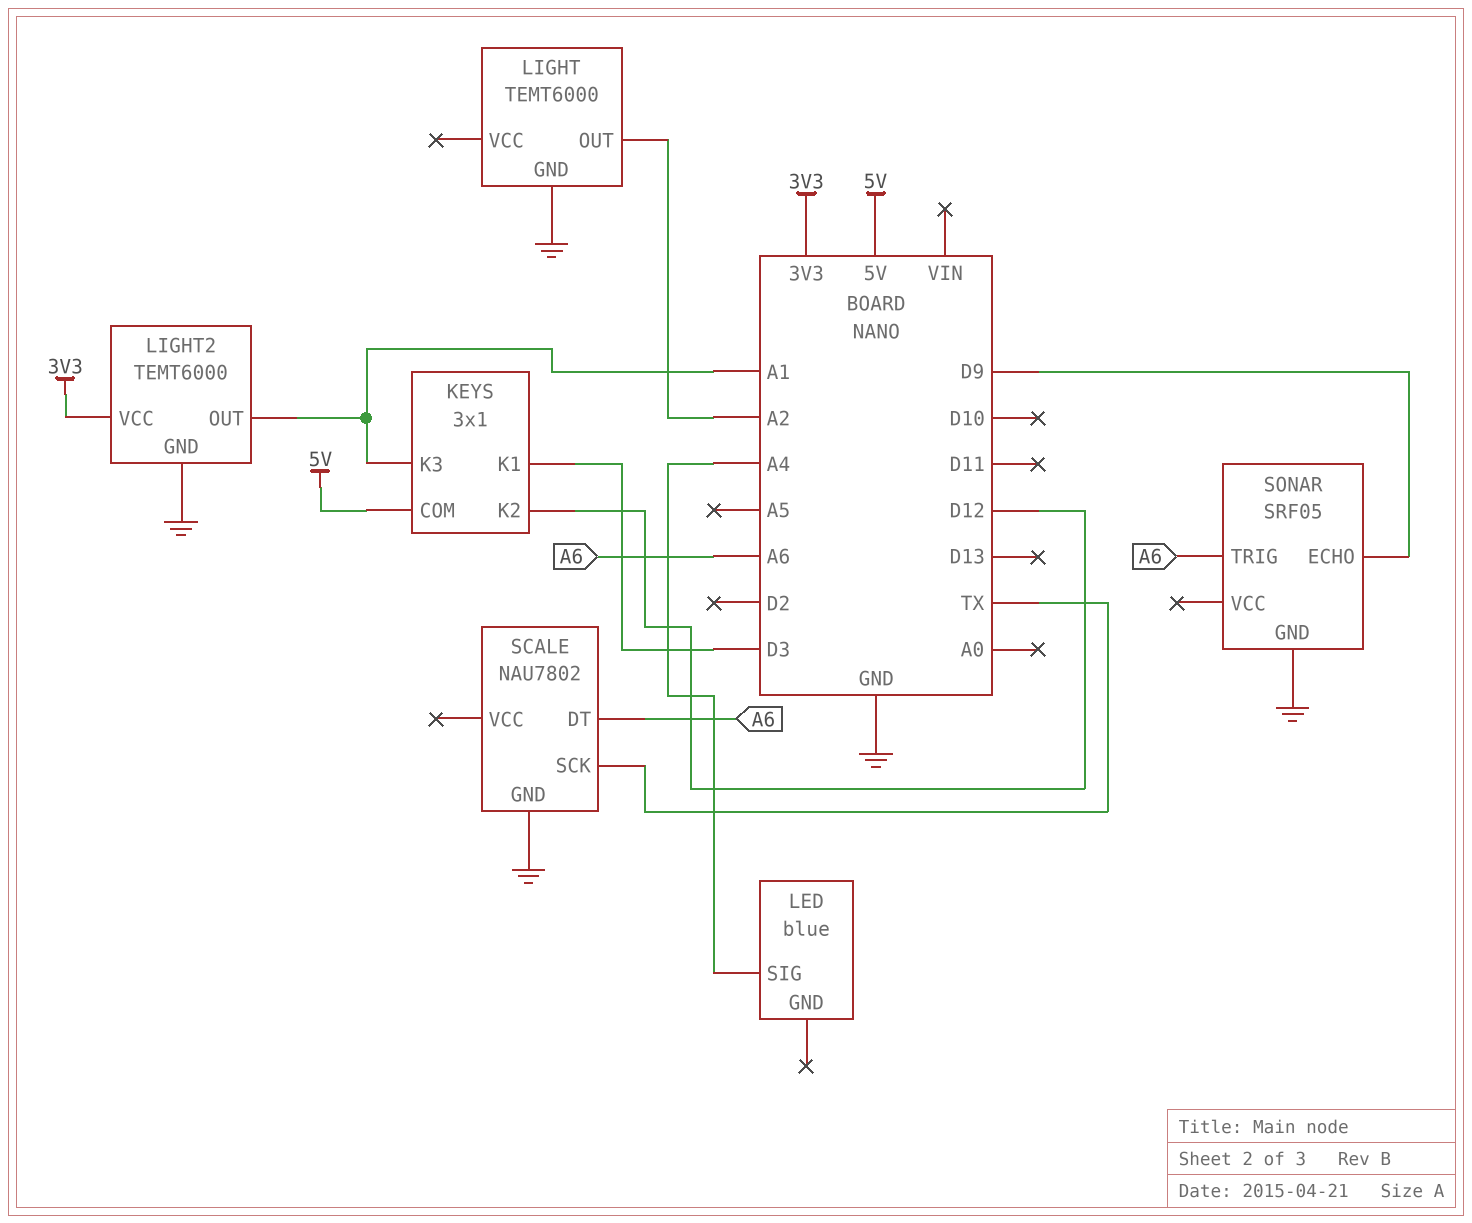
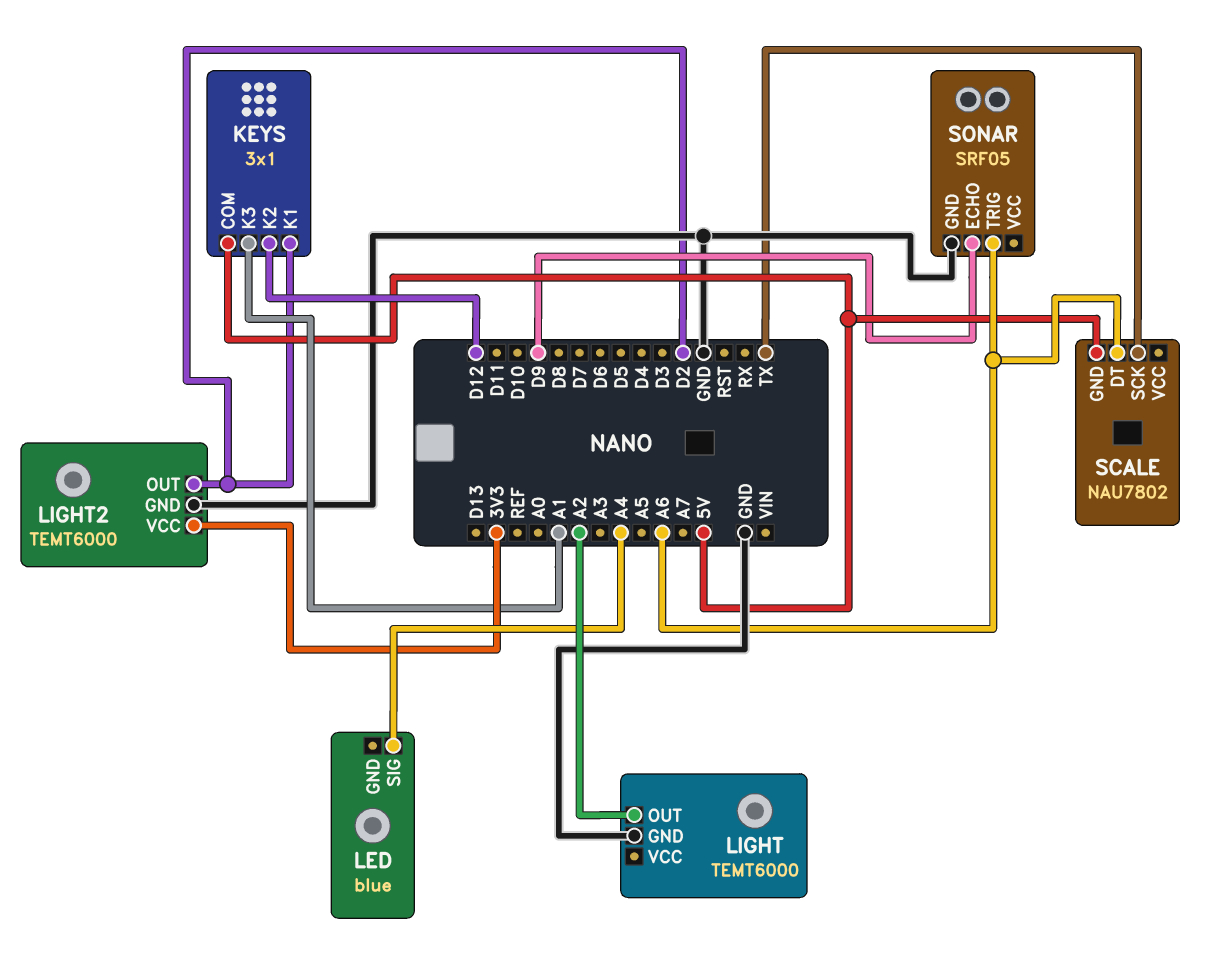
KEYS pin K1: D3 -> D2
LIGHT2 pin OUT: A1 -> D2
SCALE pin GND: GND -> 5V

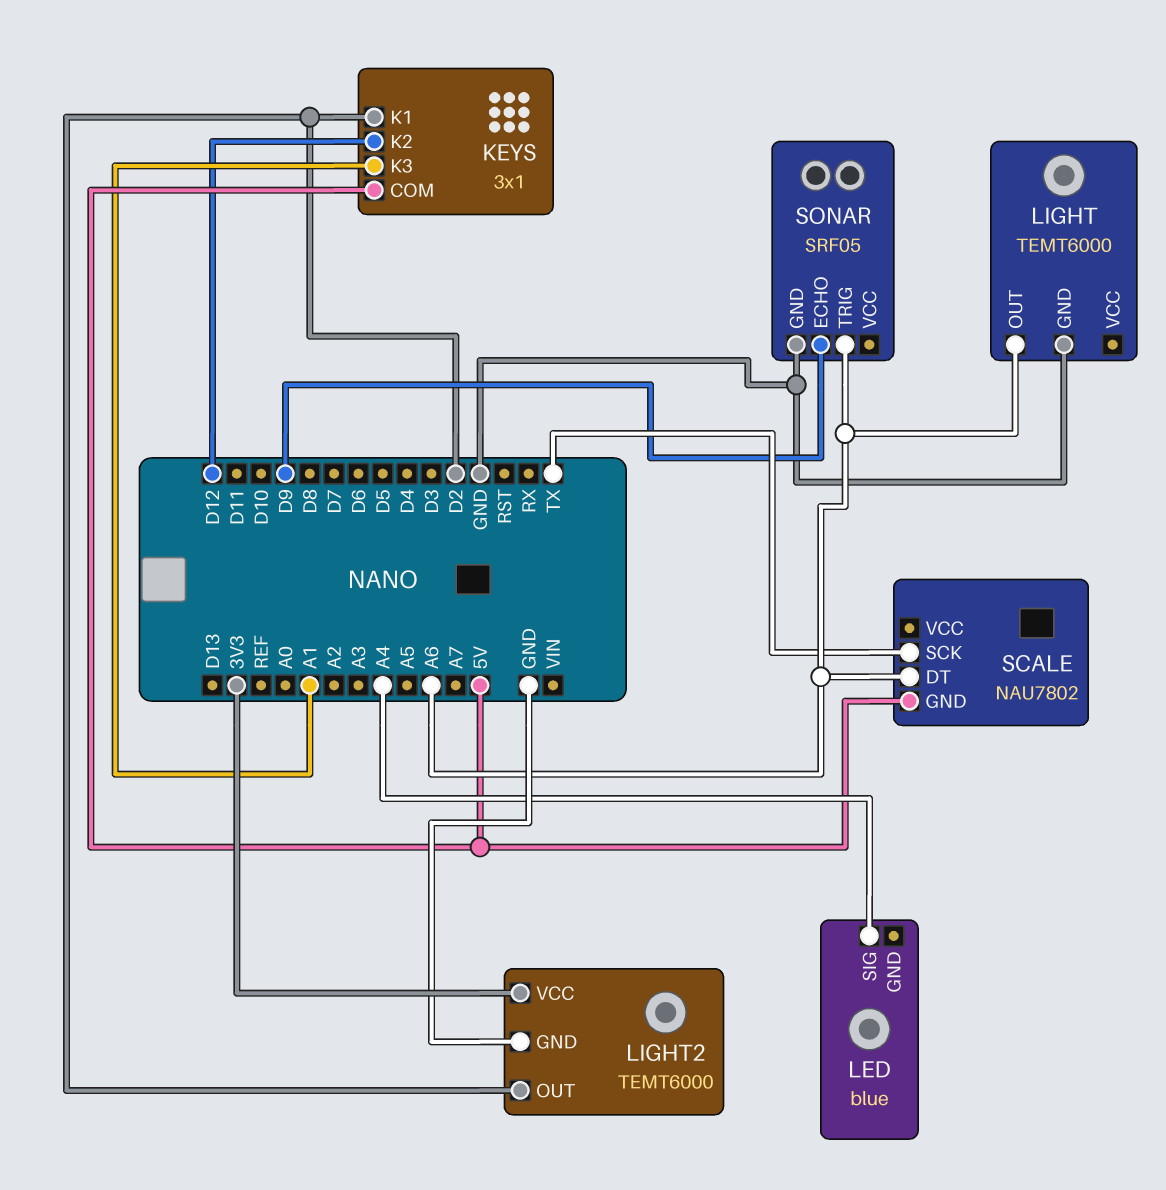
LIGHT pin OUT: A2 -> A6

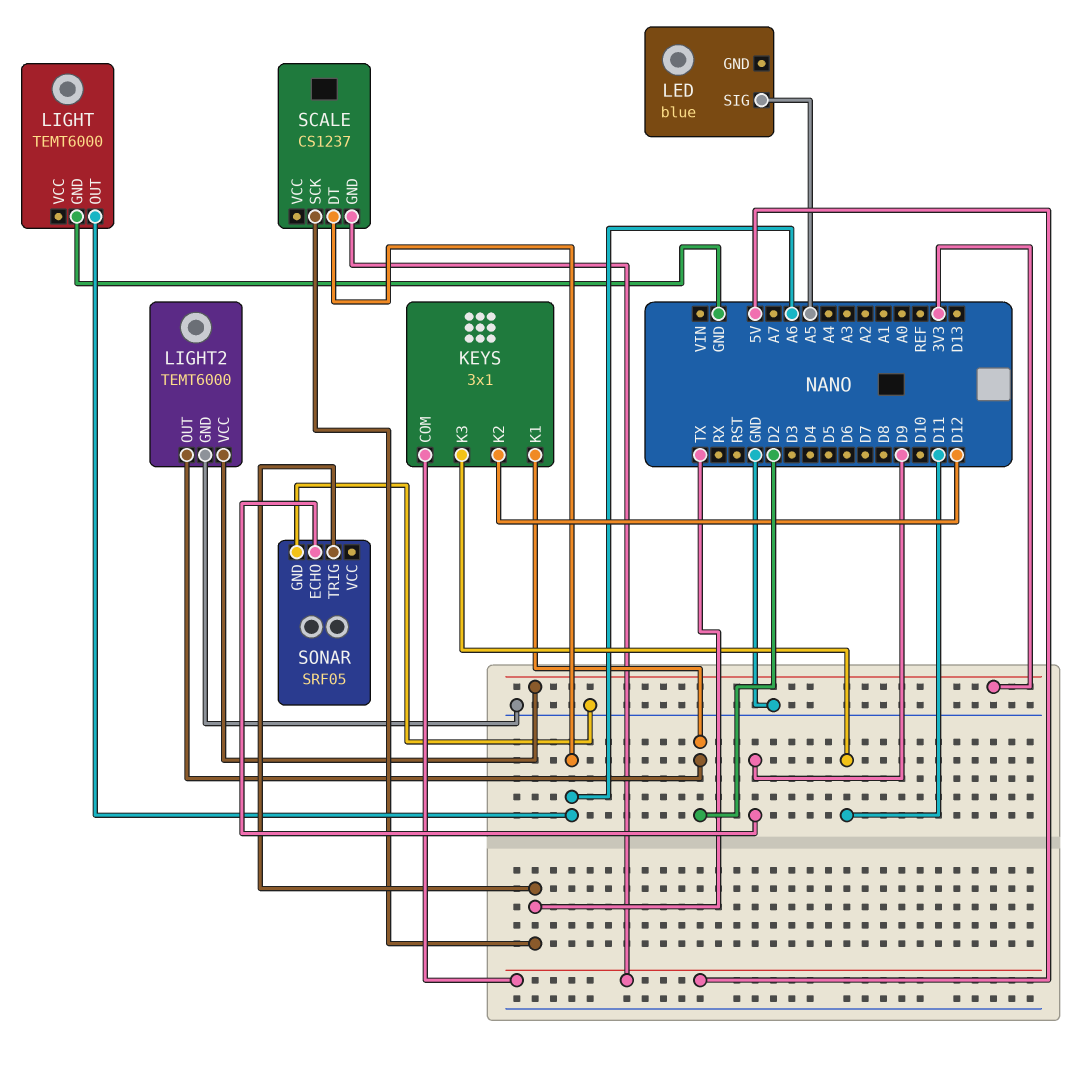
KEYS pin K3: A1 -> D11
LED pin SIG: A4 -> A5
SCALE: NAU7802 -> CS1237
SONAR pin TRIG: A6 -> TX

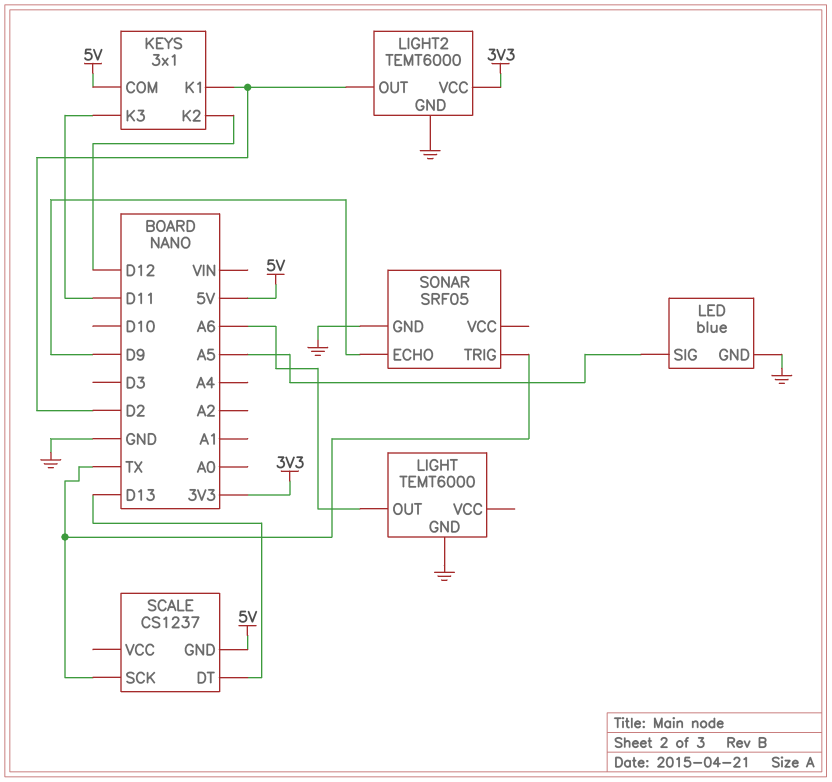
LED pin GND: none -> GND
SCALE pin DT: A6 -> D13

